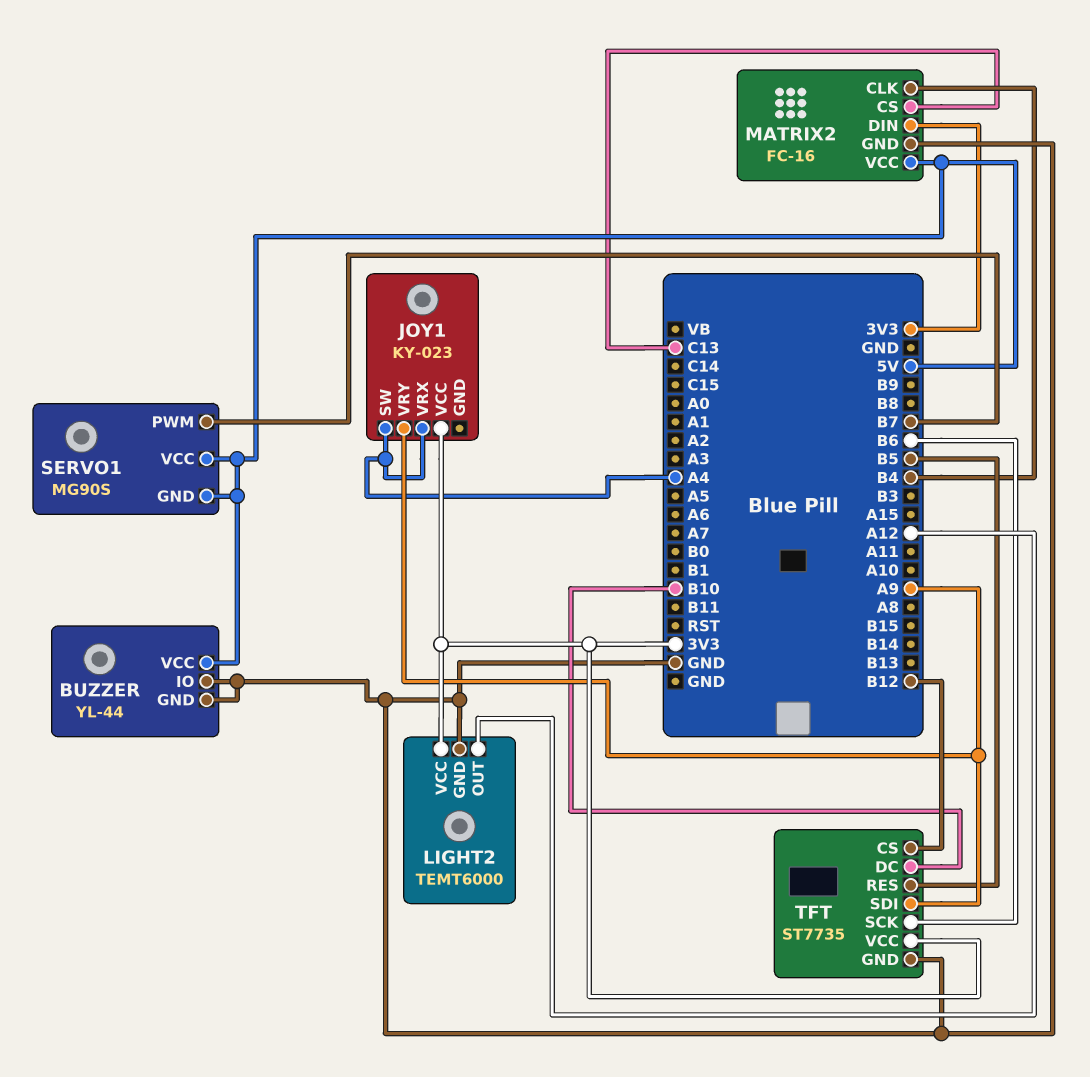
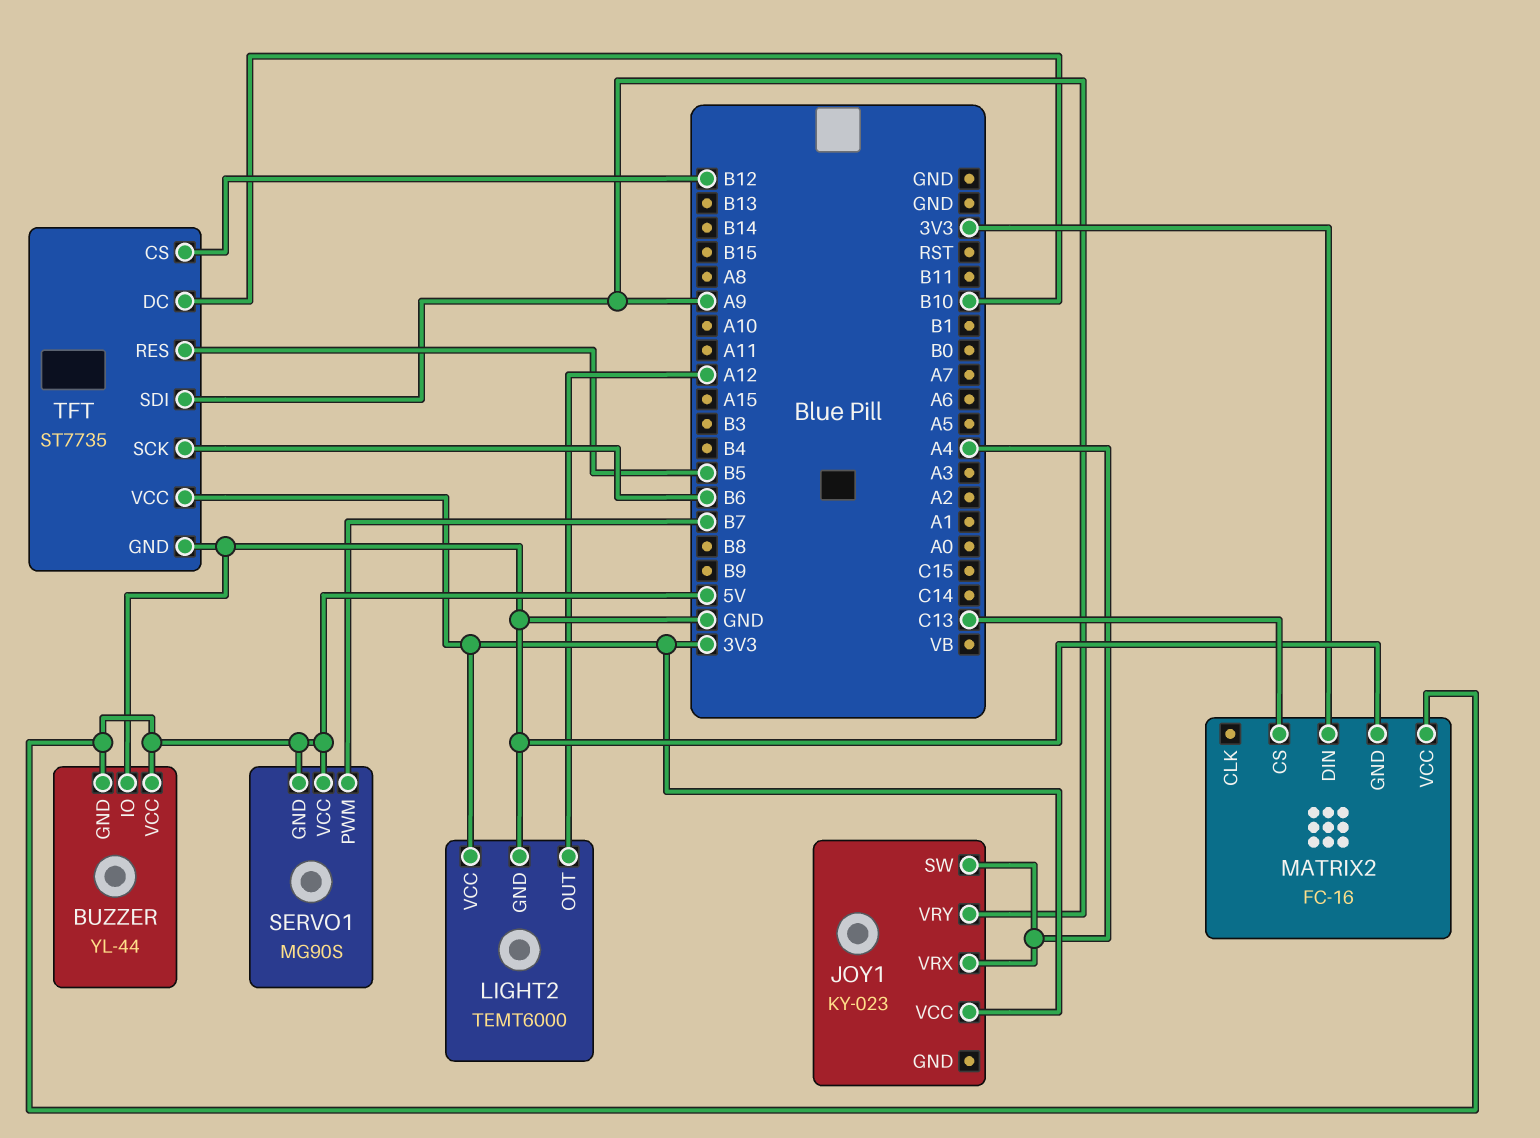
BUZZER pin GND: GND -> 5V
MATRIX2 pin CLK: B4 -> none

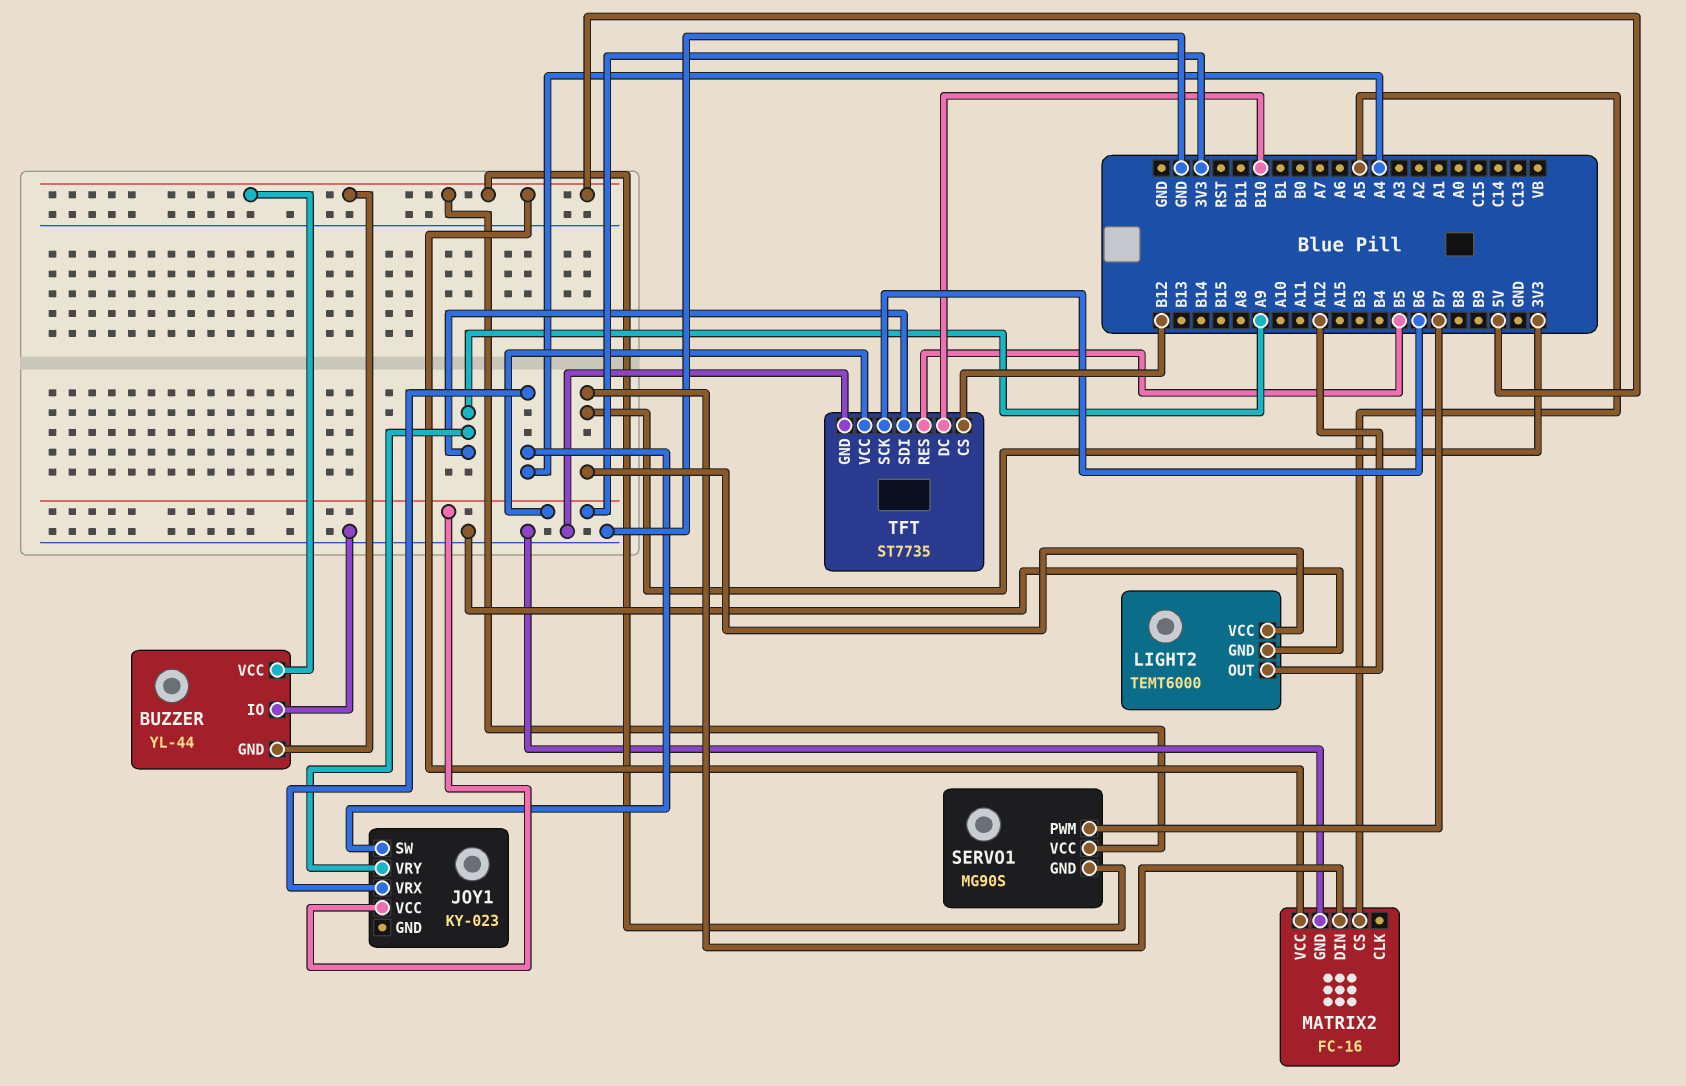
MATRIX2 pin CS: C13 -> A5

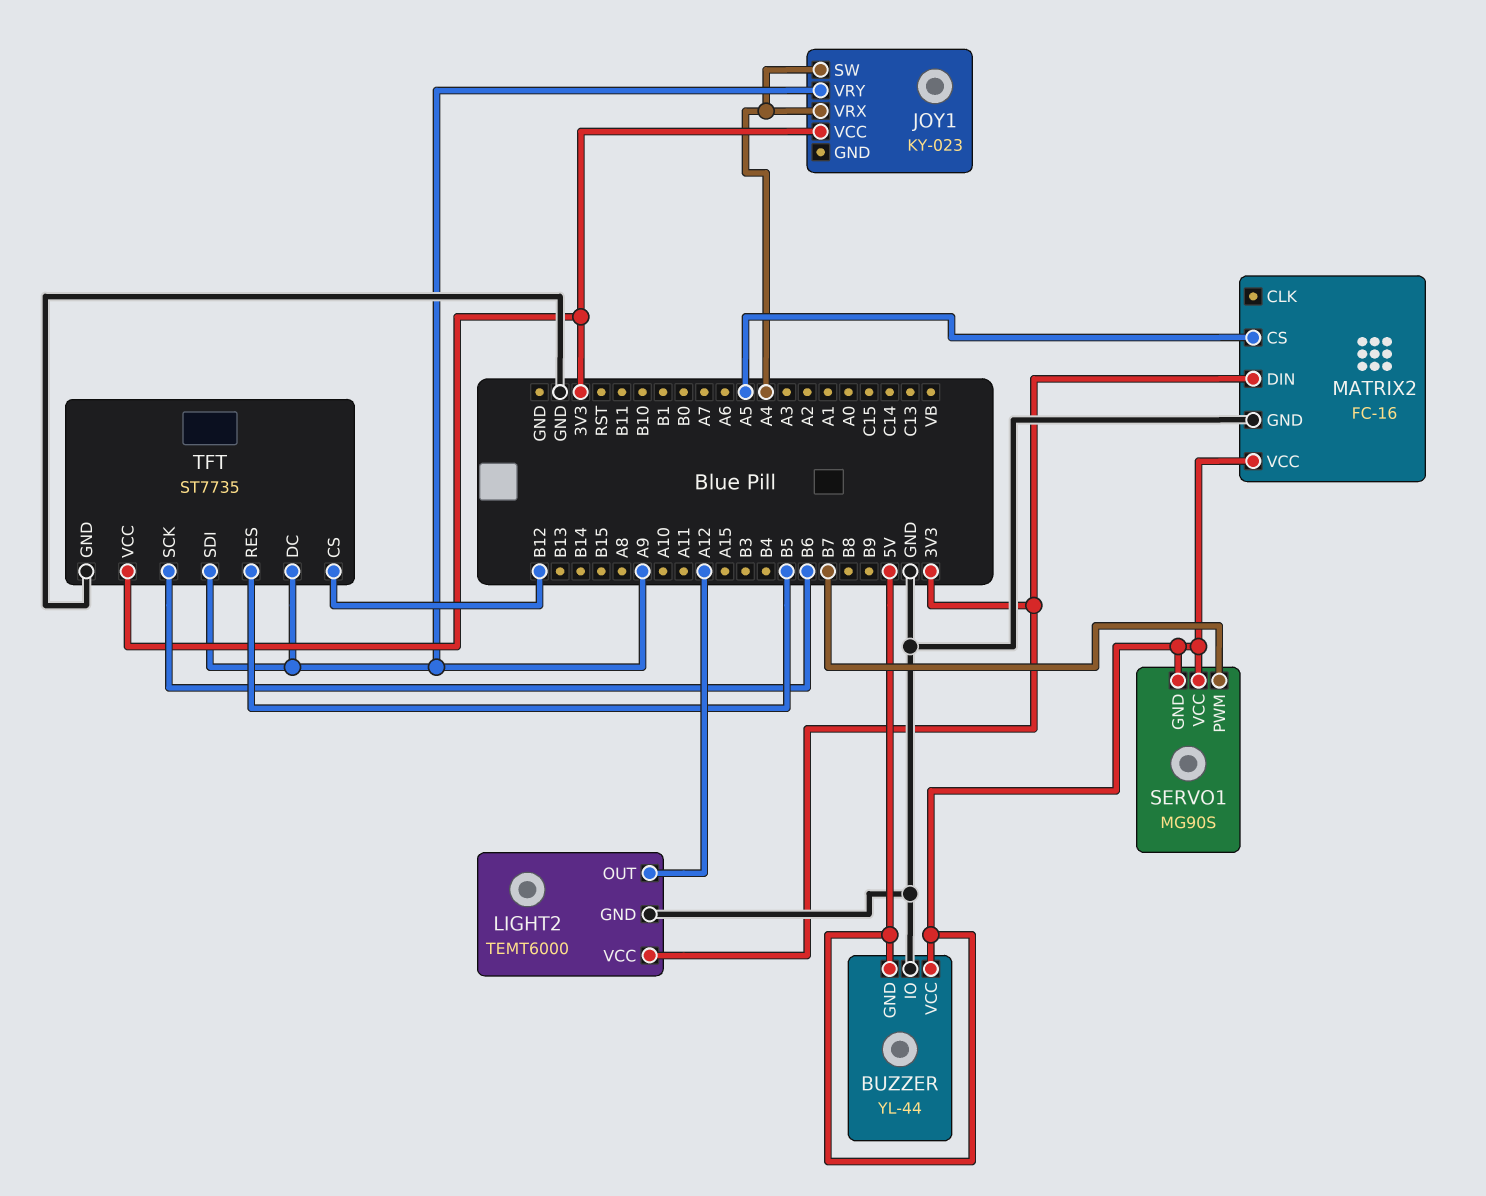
TFT pin DC: B10 -> A9

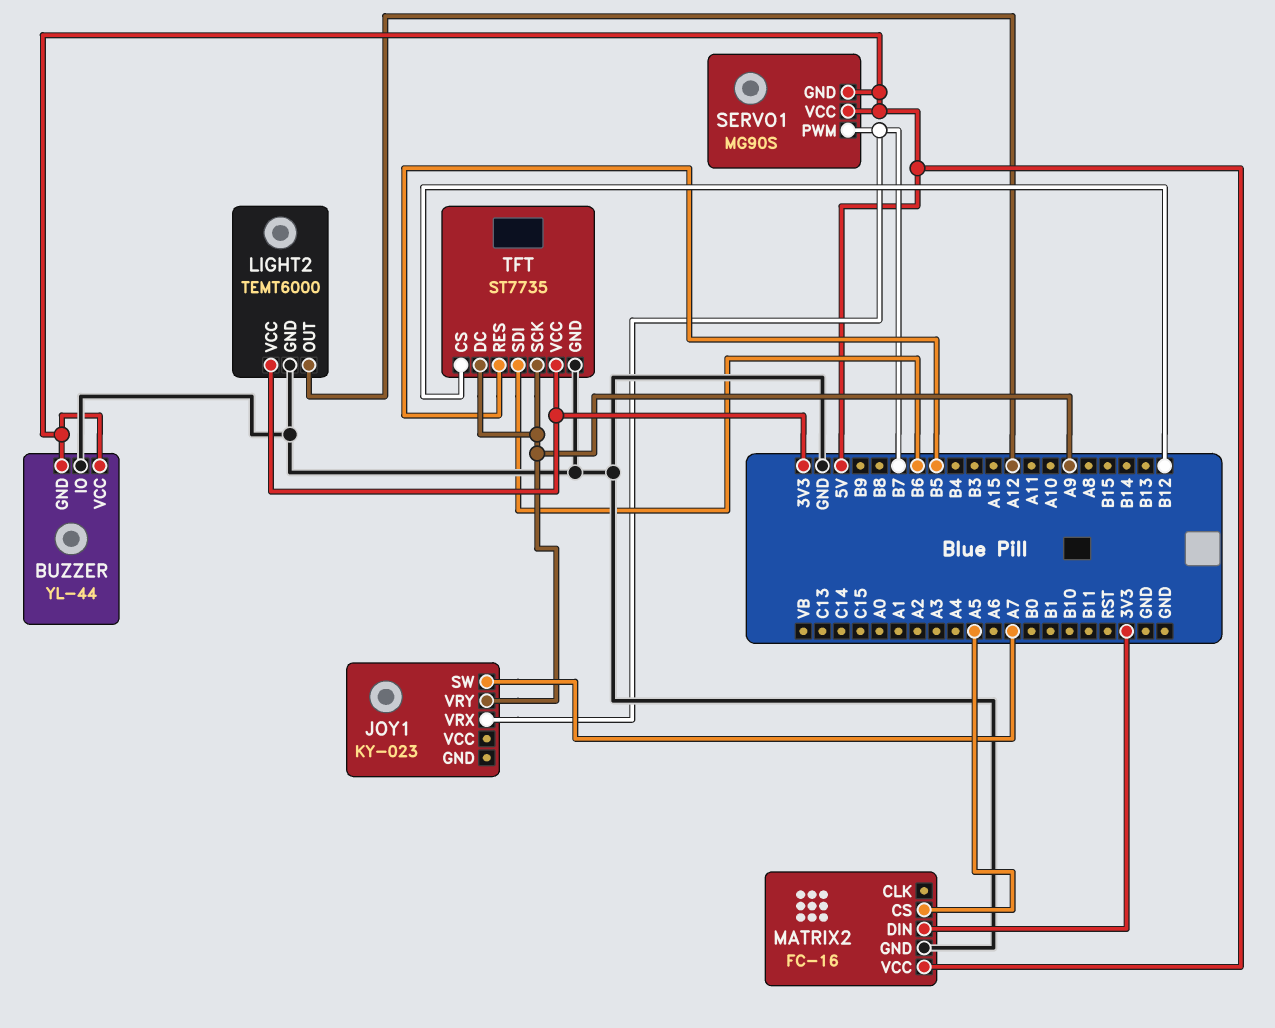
JOY1 pin SW: A4 -> A7
JOY1 pin VCC: 3V3 -> none
JOY1 pin VRX: A4 -> B7
TFT pin SCK: B6 -> A9
TFT pin SDI: A9 -> B6

